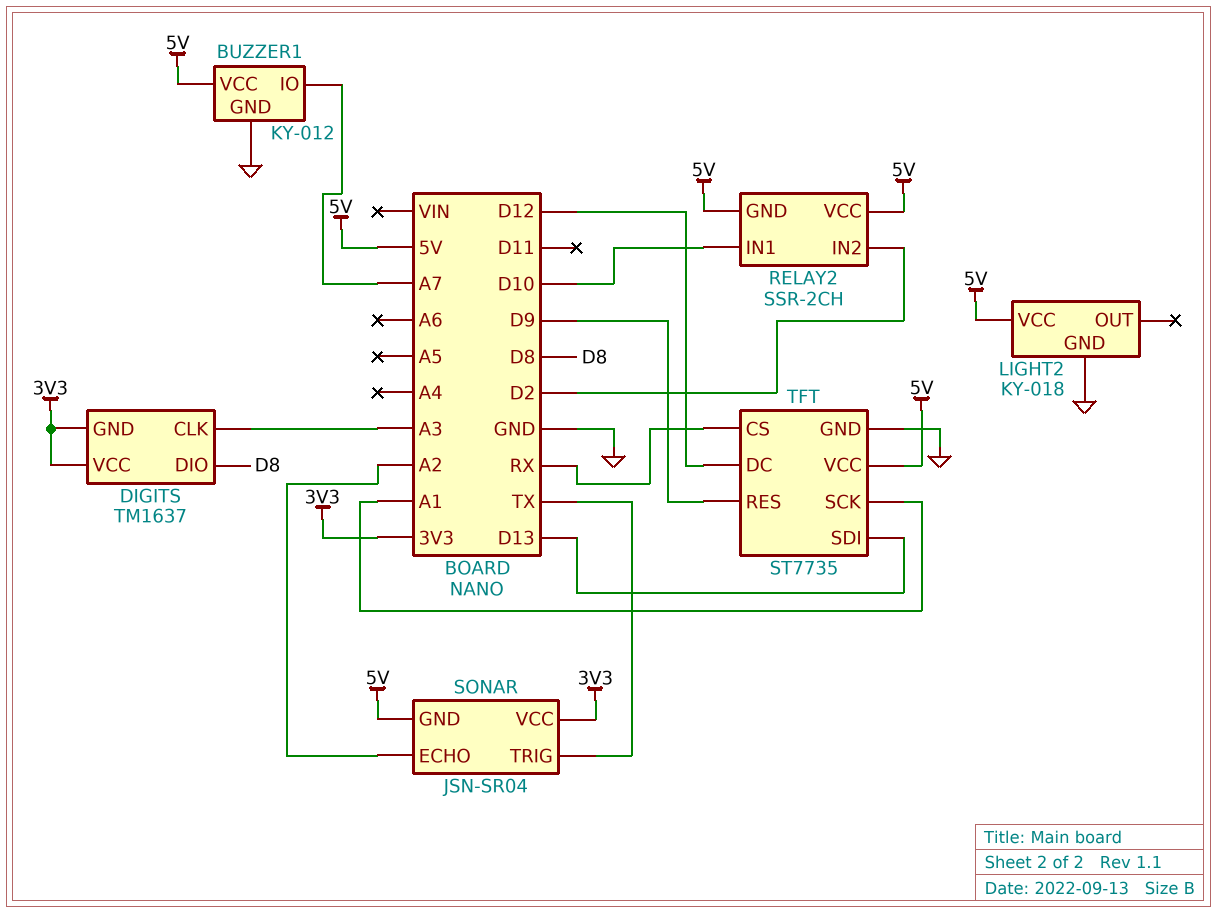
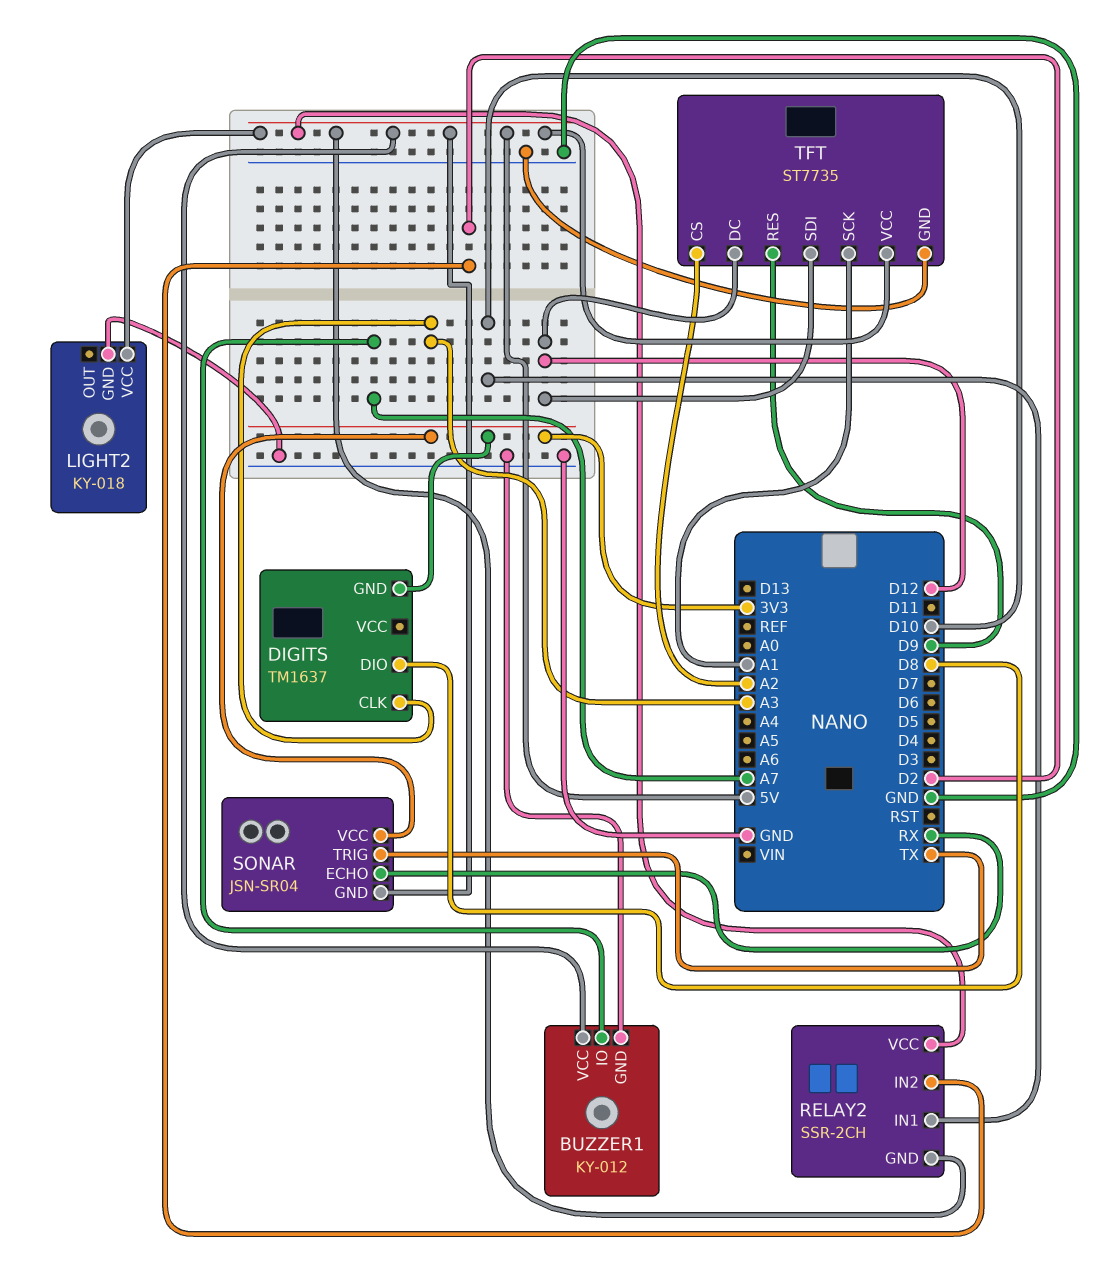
DIGITS pin VCC: 3V3 -> none
SONAR pin ECHO: A2 -> RX
TFT pin CS: RX -> A2
TFT pin SDI: D13 -> D12

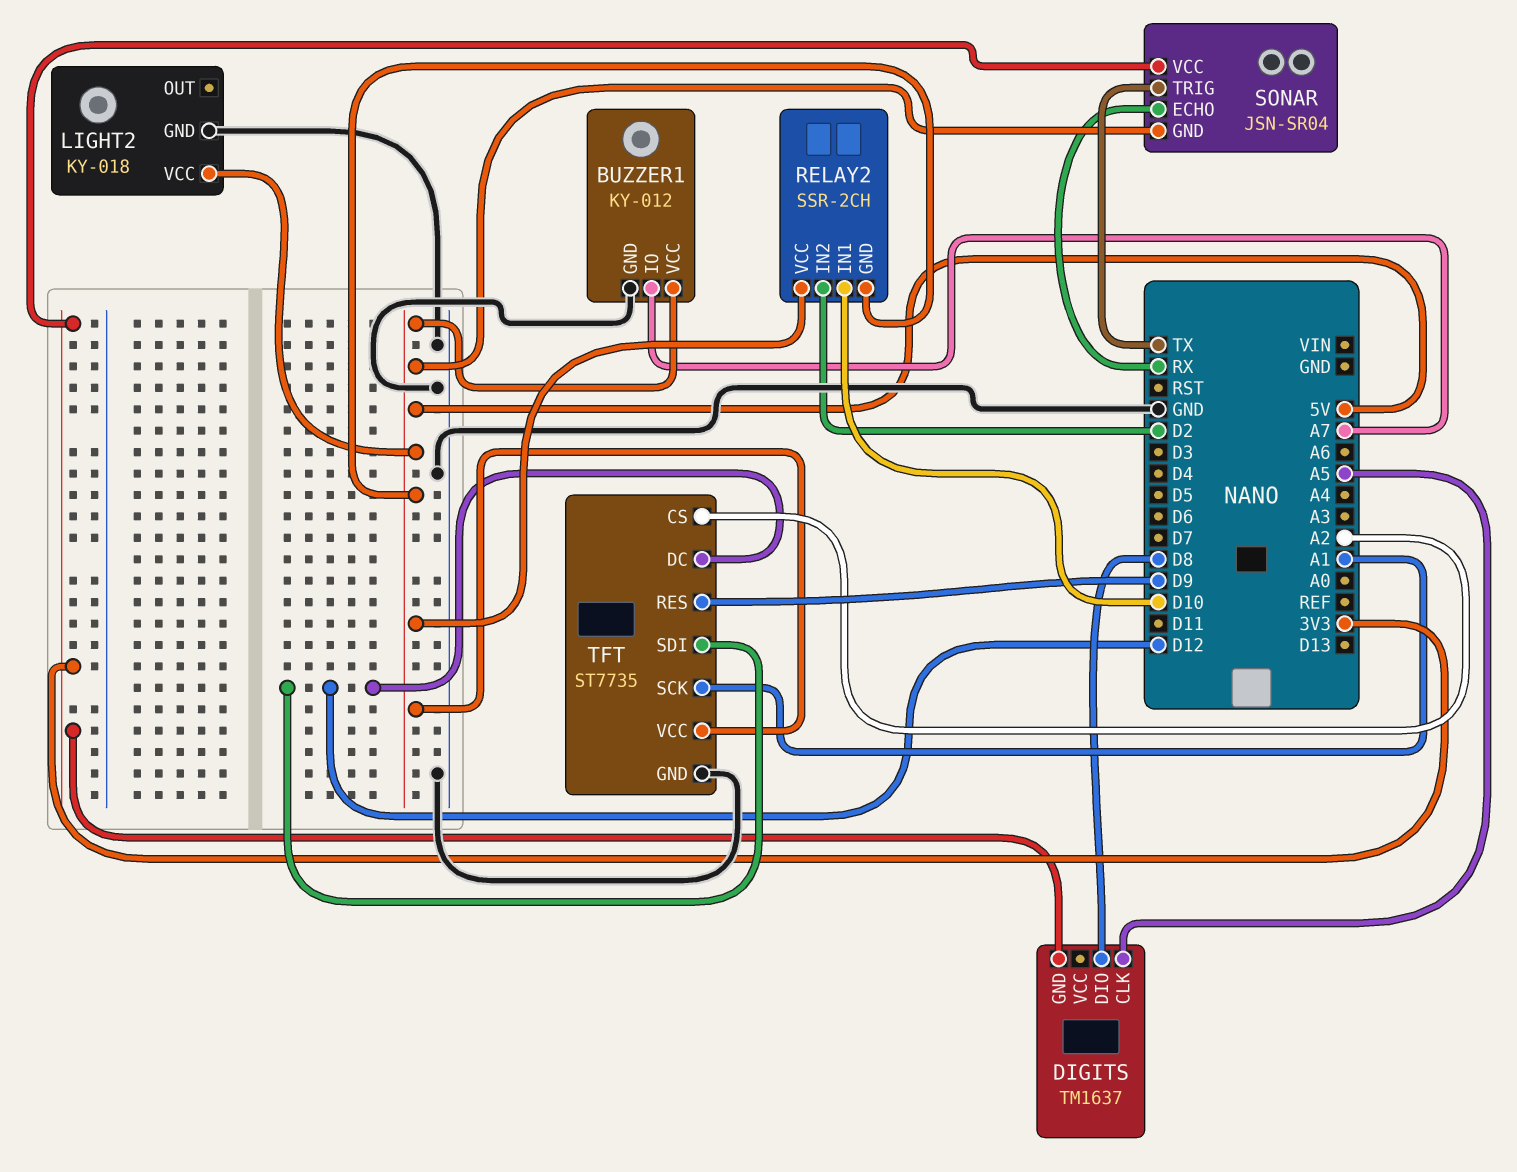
DIGITS pin CLK: A3 -> A5

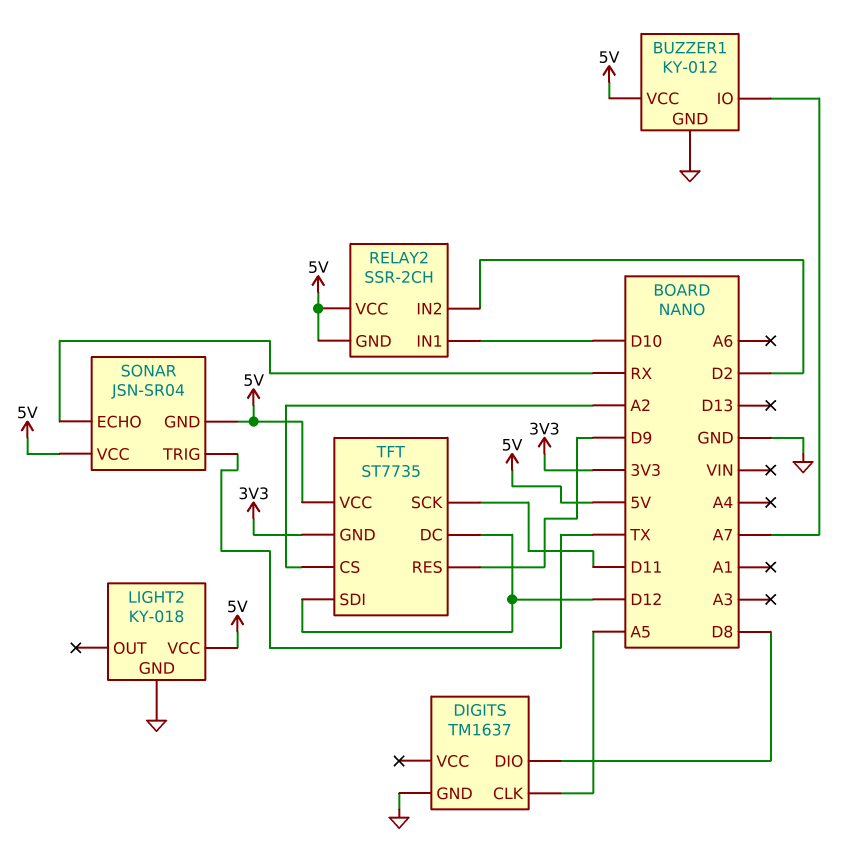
DIGITS pin GND: 3V3 -> GND
SONAR pin VCC: 3V3 -> 5V
TFT pin GND: GND -> 3V3
TFT pin SCK: A1 -> D11

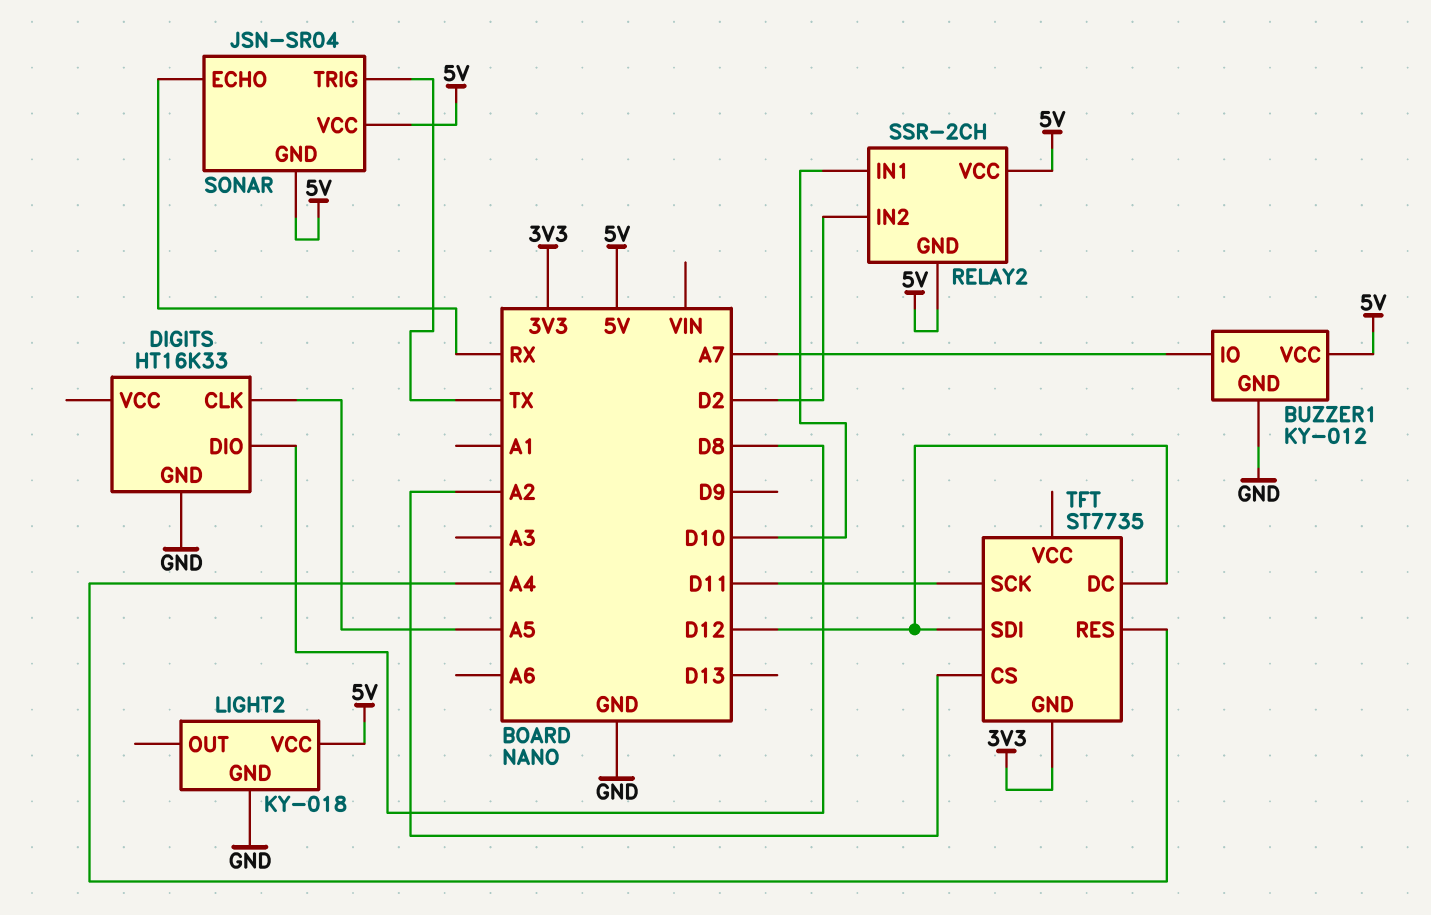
DIGITS: TM1637 -> HT16K33
TFT pin RES: D9 -> A4
TFT pin VCC: 5V -> none

